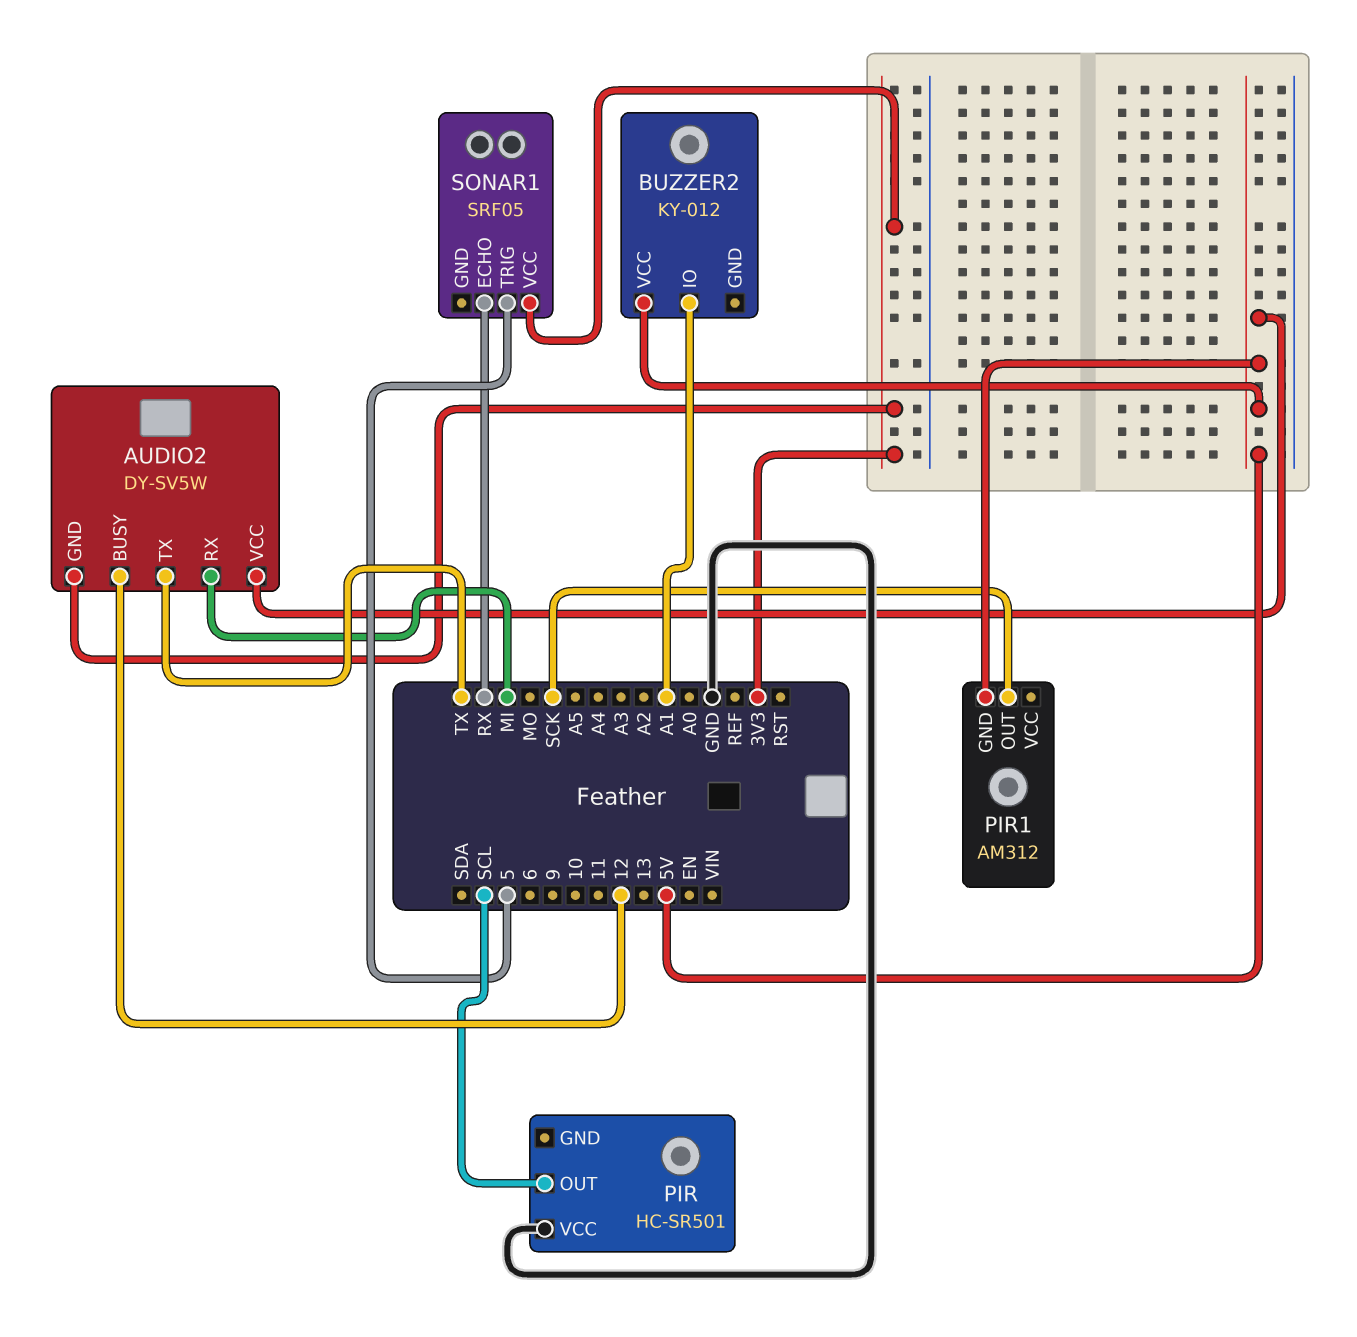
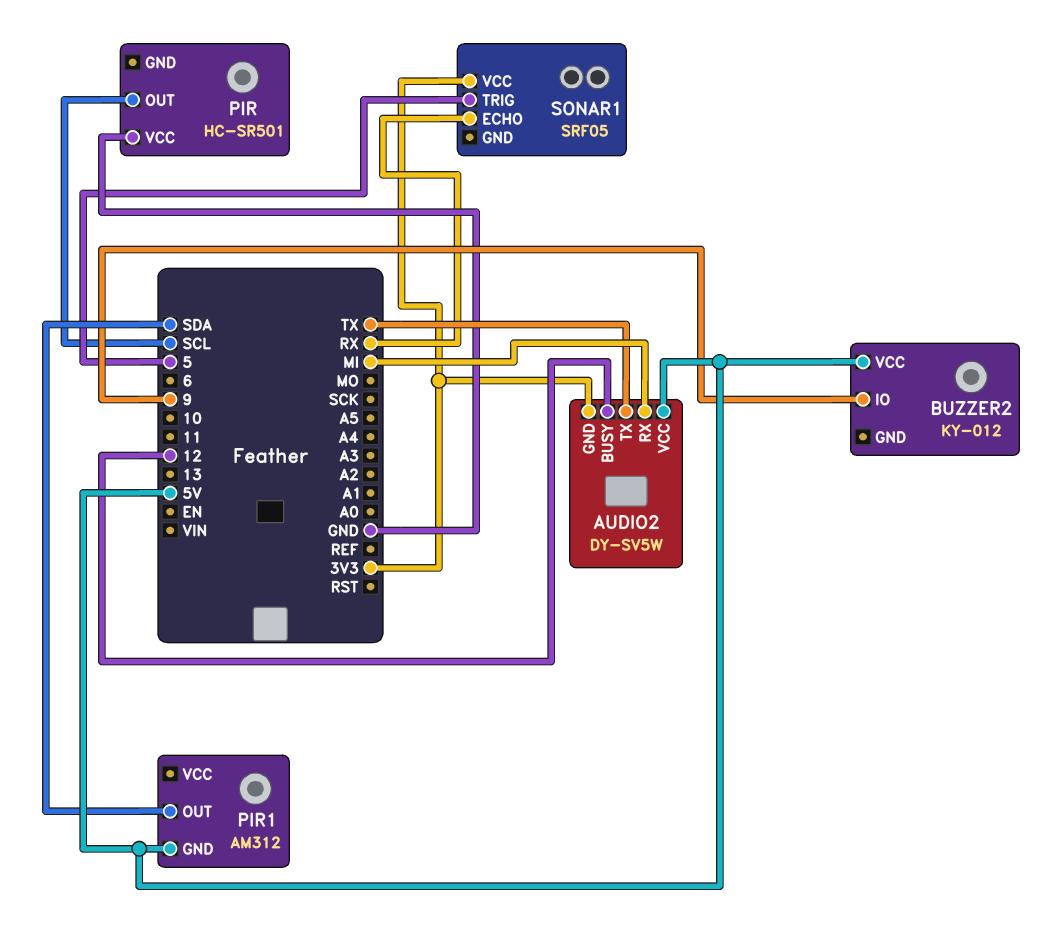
BUZZER2 pin IO: A1 -> 9
PIR1 pin OUT: SCK -> SDA

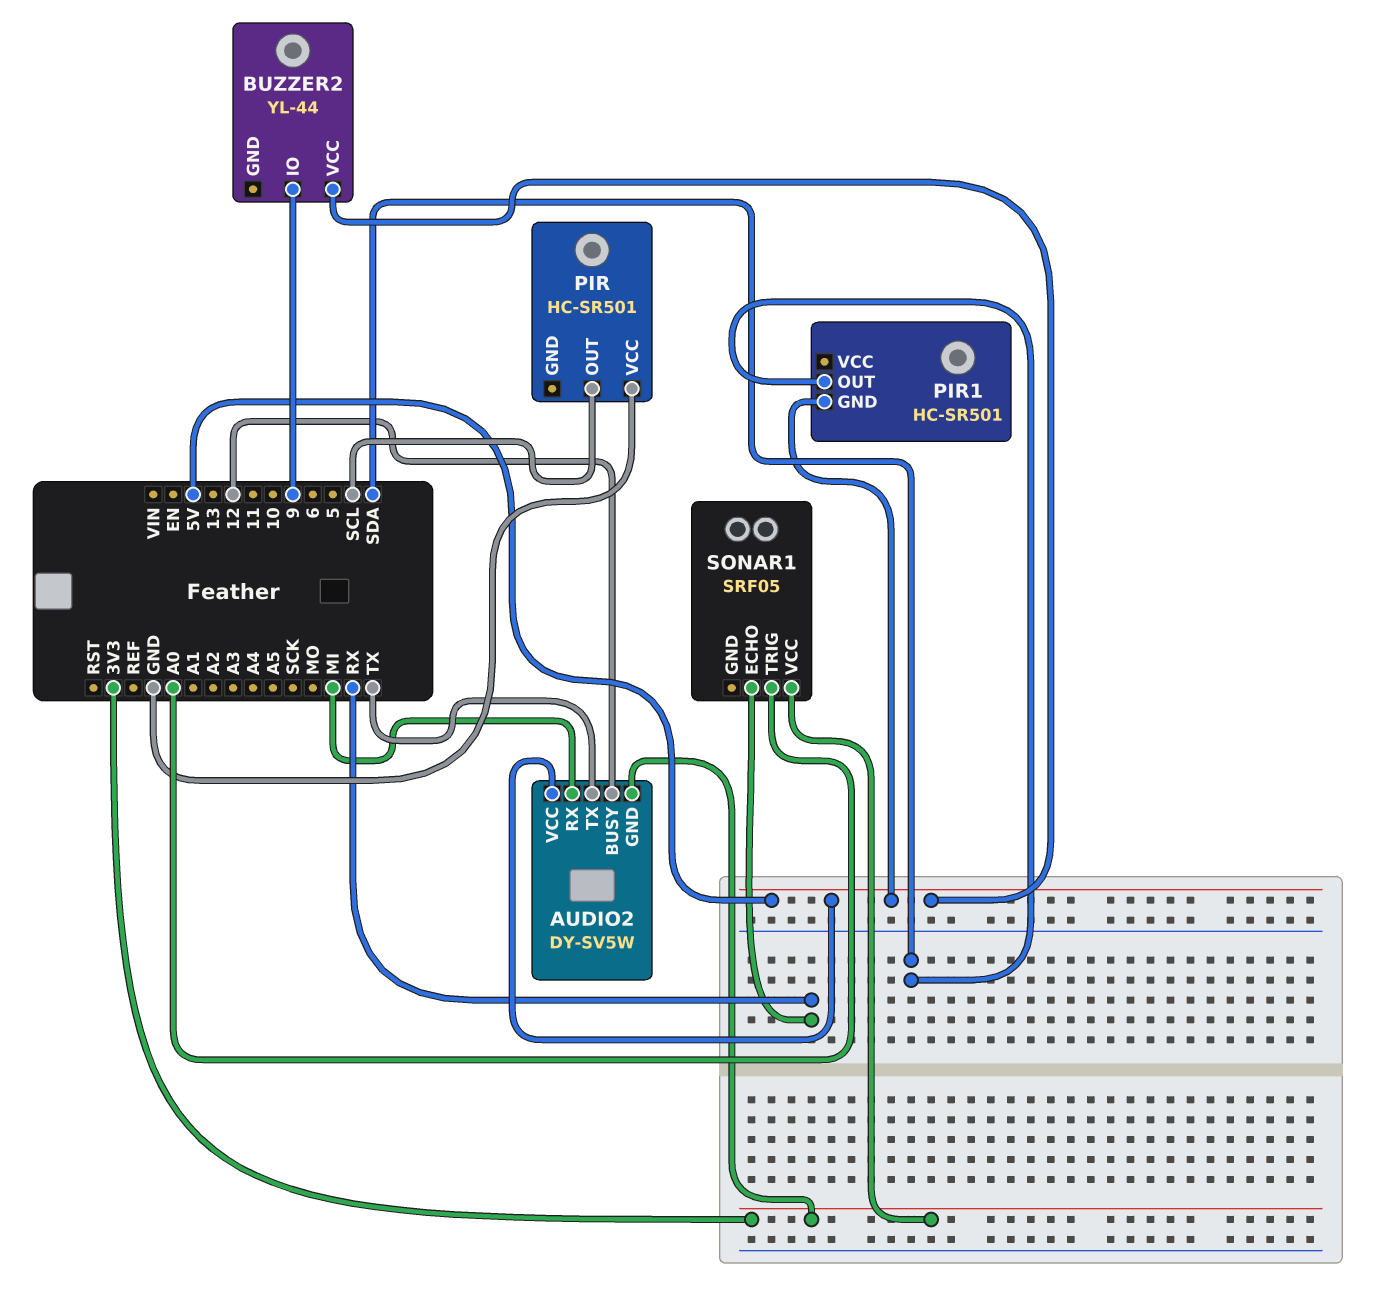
BUZZER2: KY-012 -> YL-44
PIR1: AM312 -> HC-SR501
SONAR1 pin TRIG: 5 -> A0

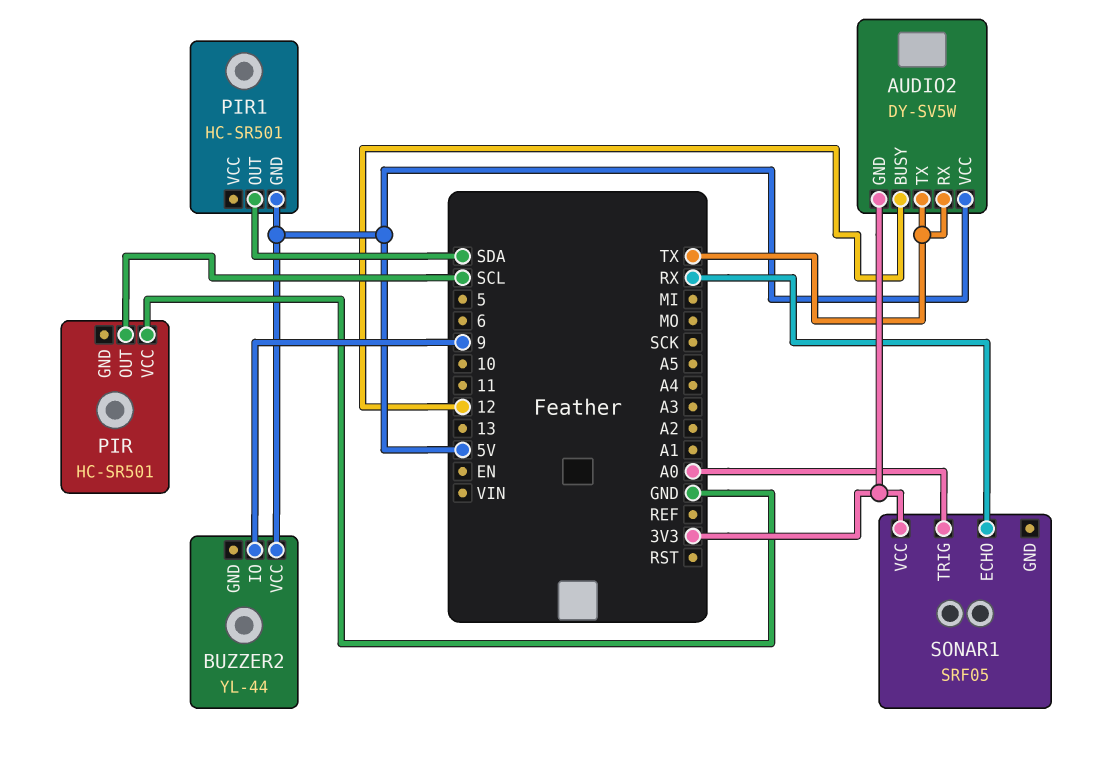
AUDIO2 pin RX: MI -> TX

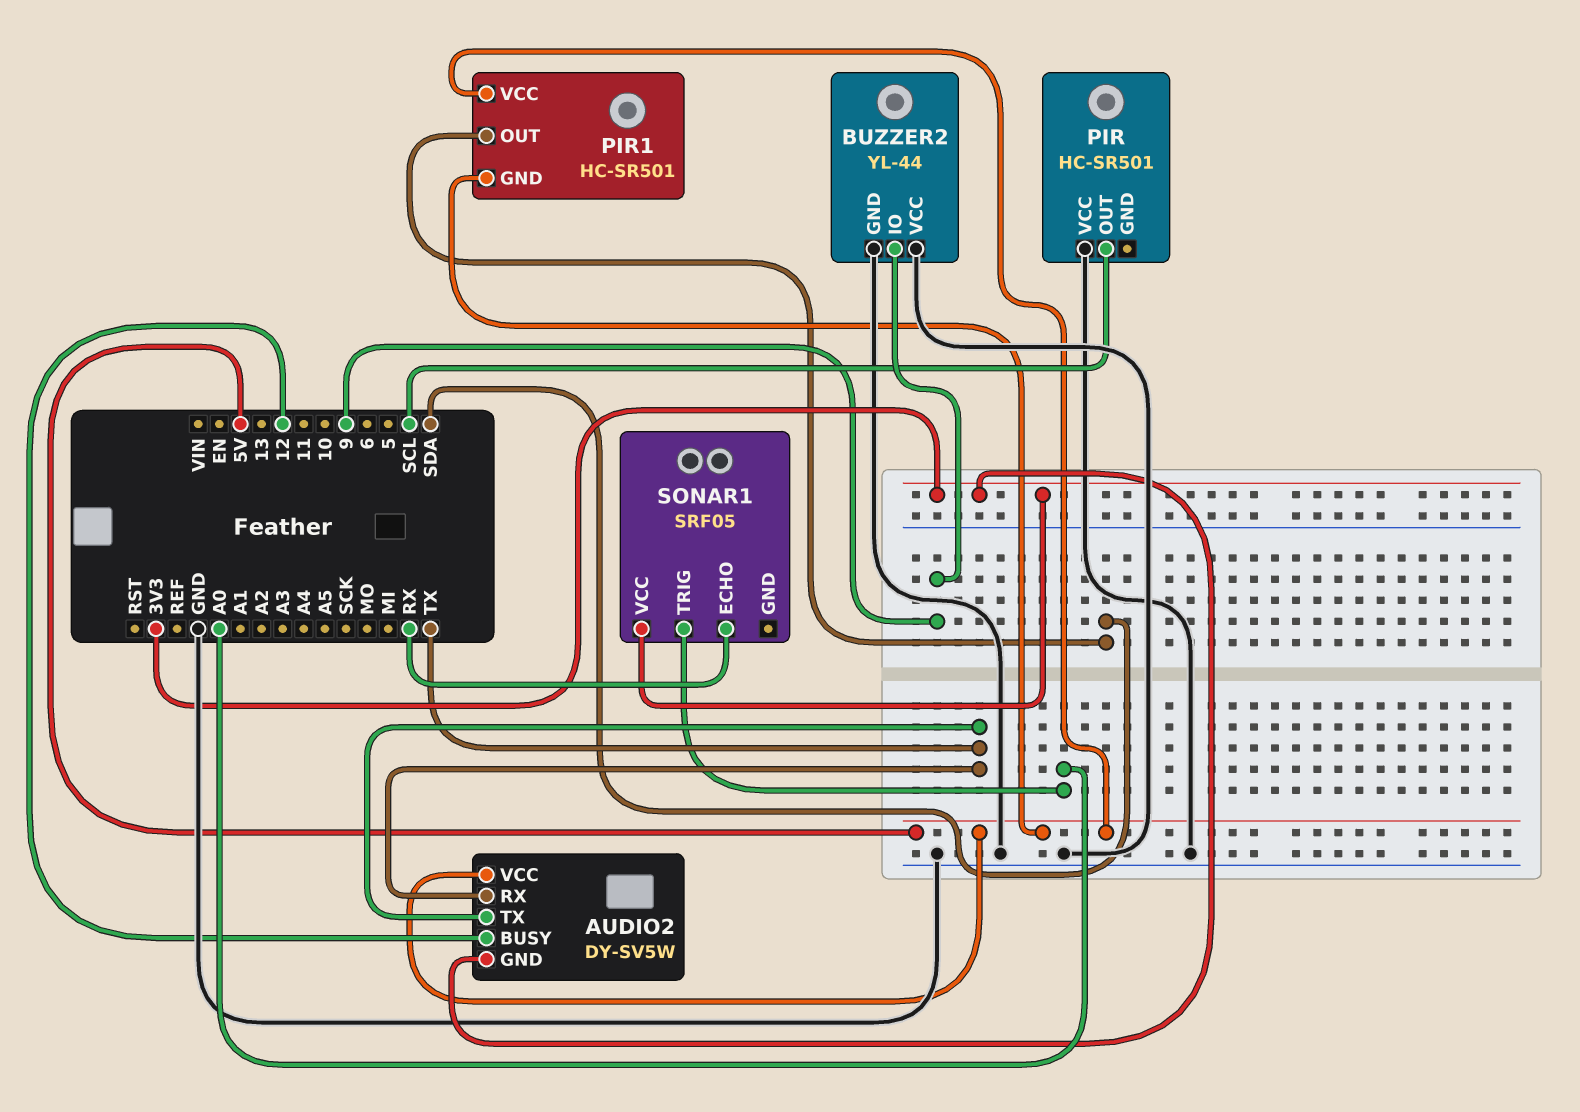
BUZZER2 pin GND: none -> GND
BUZZER2 pin VCC: 5V -> GND
PIR1 pin VCC: none -> 5V

